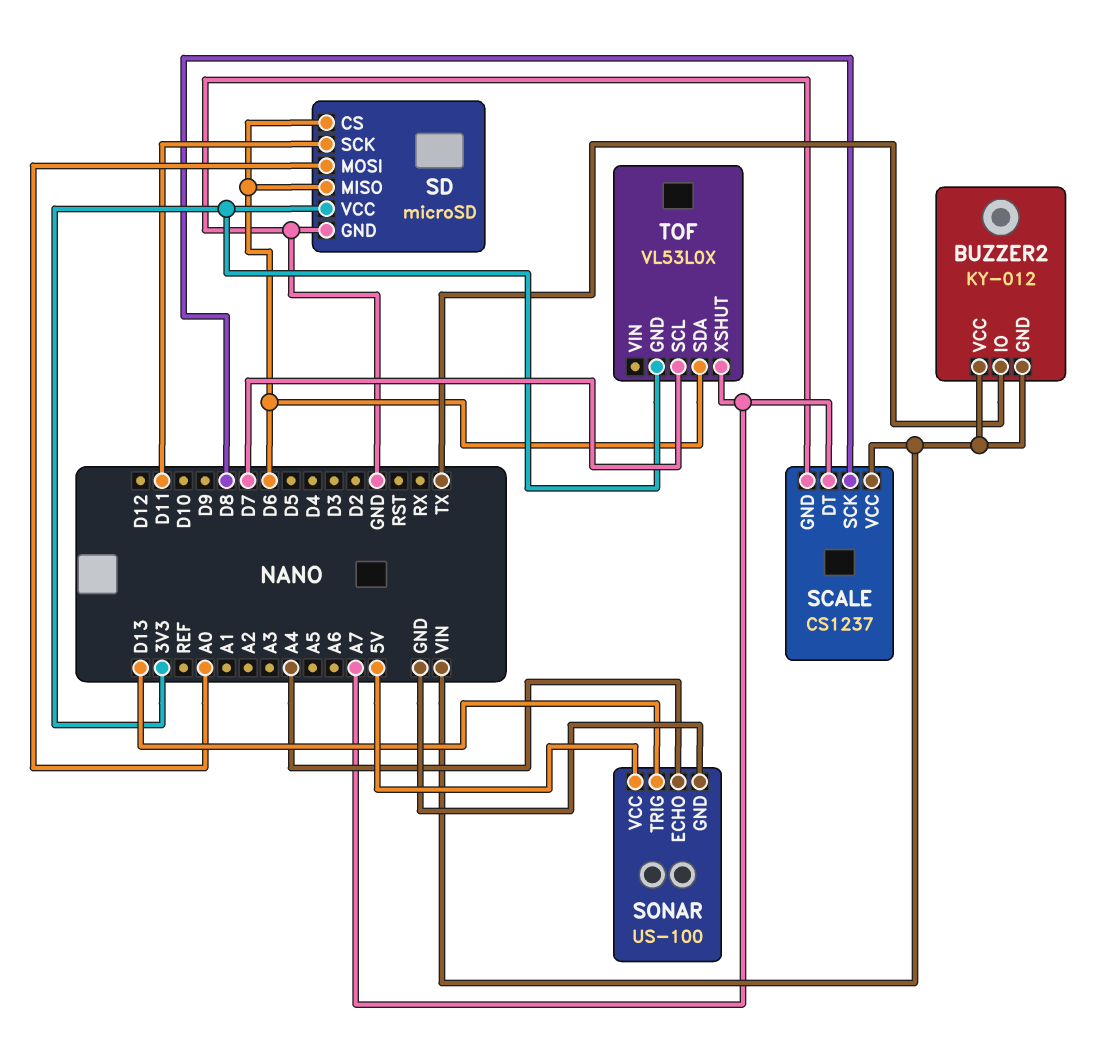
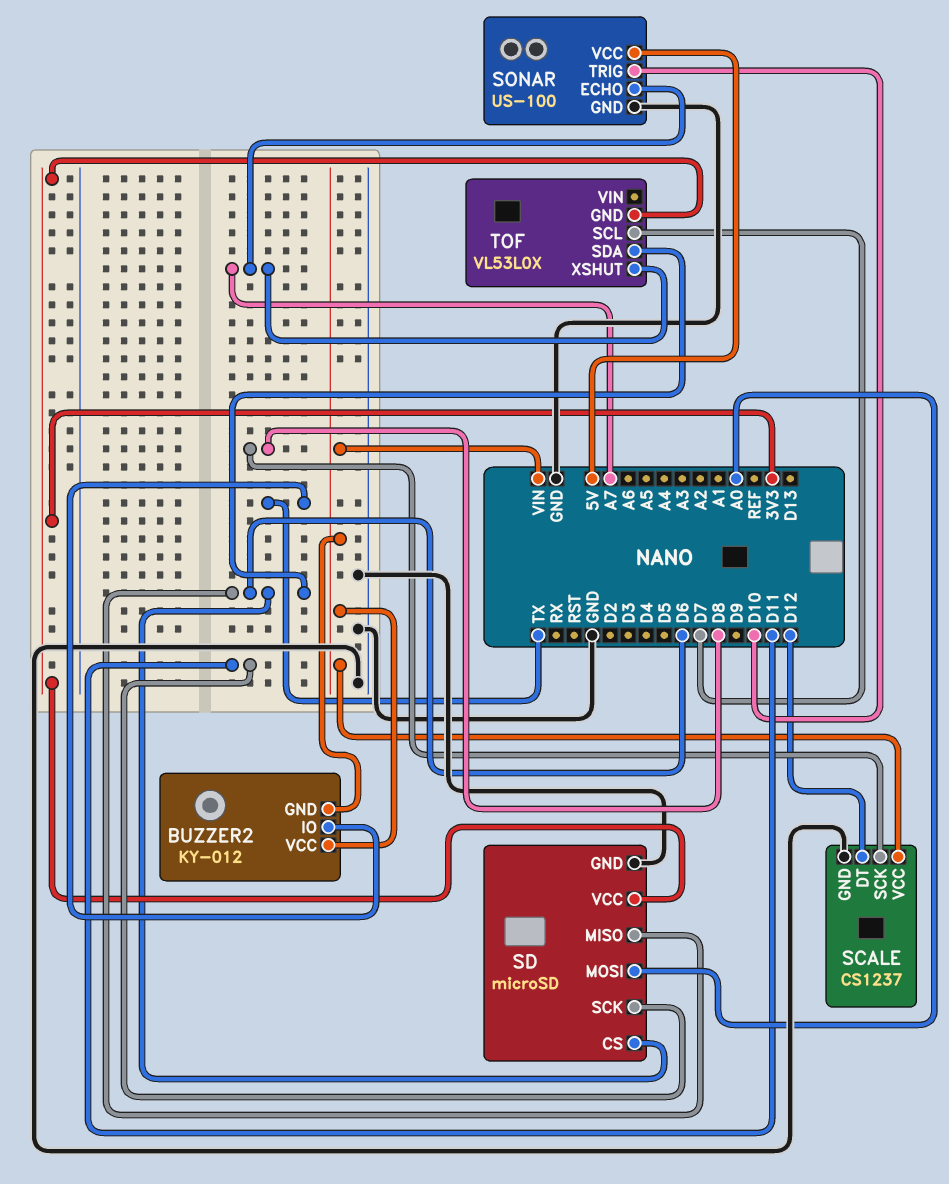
SCALE pin DT: A7 -> D12
SONAR pin ECHO: A4 -> A7
SONAR pin TRIG: D13 -> D10

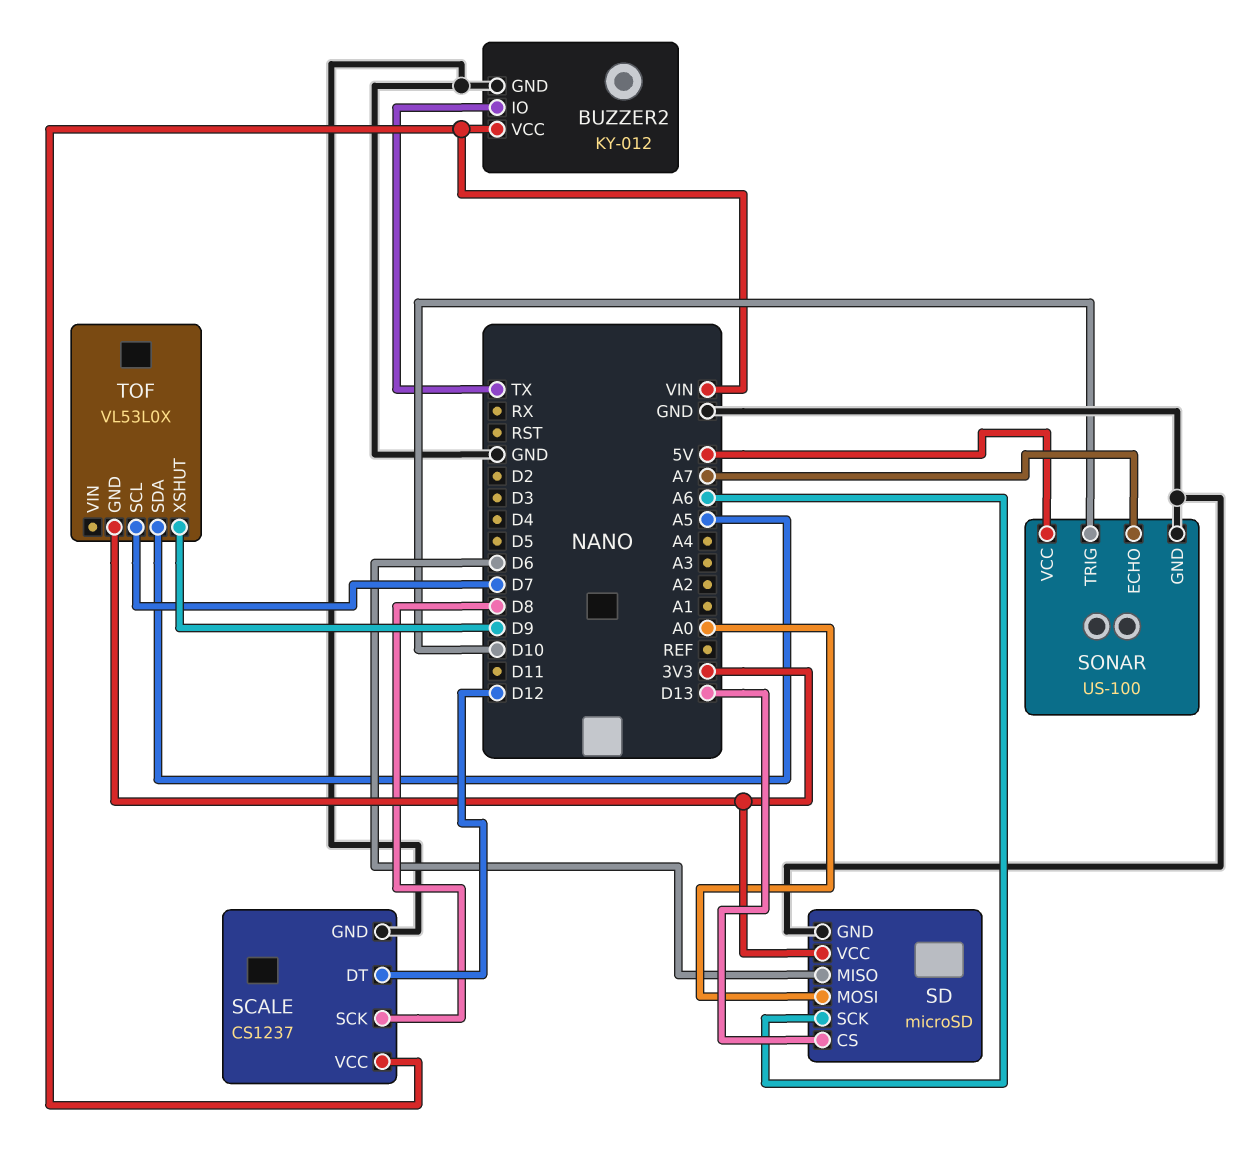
BUZZER2 pin GND: VIN -> GND
SD pin CS: D6 -> D13
SD pin SCK: D11 -> A6
TOF pin SDA: D6 -> A5
TOF pin XSHUT: A7 -> D9

